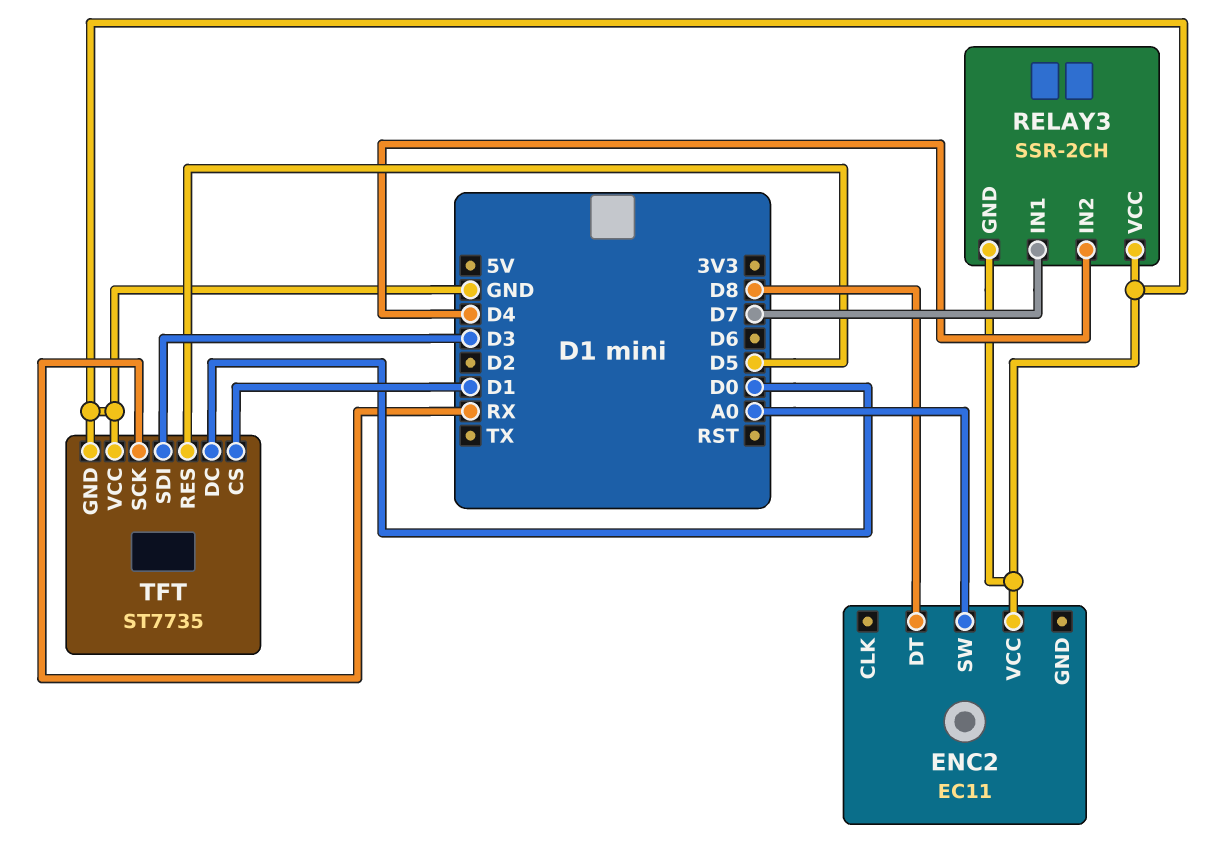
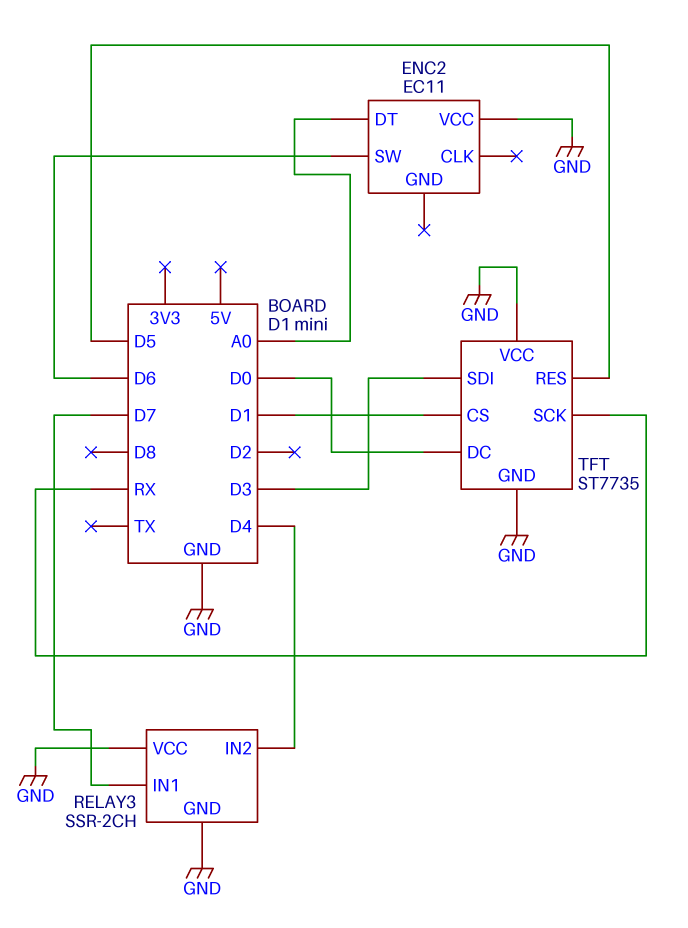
ENC2 pin DT: D8 -> A0
ENC2 pin SW: A0 -> D6

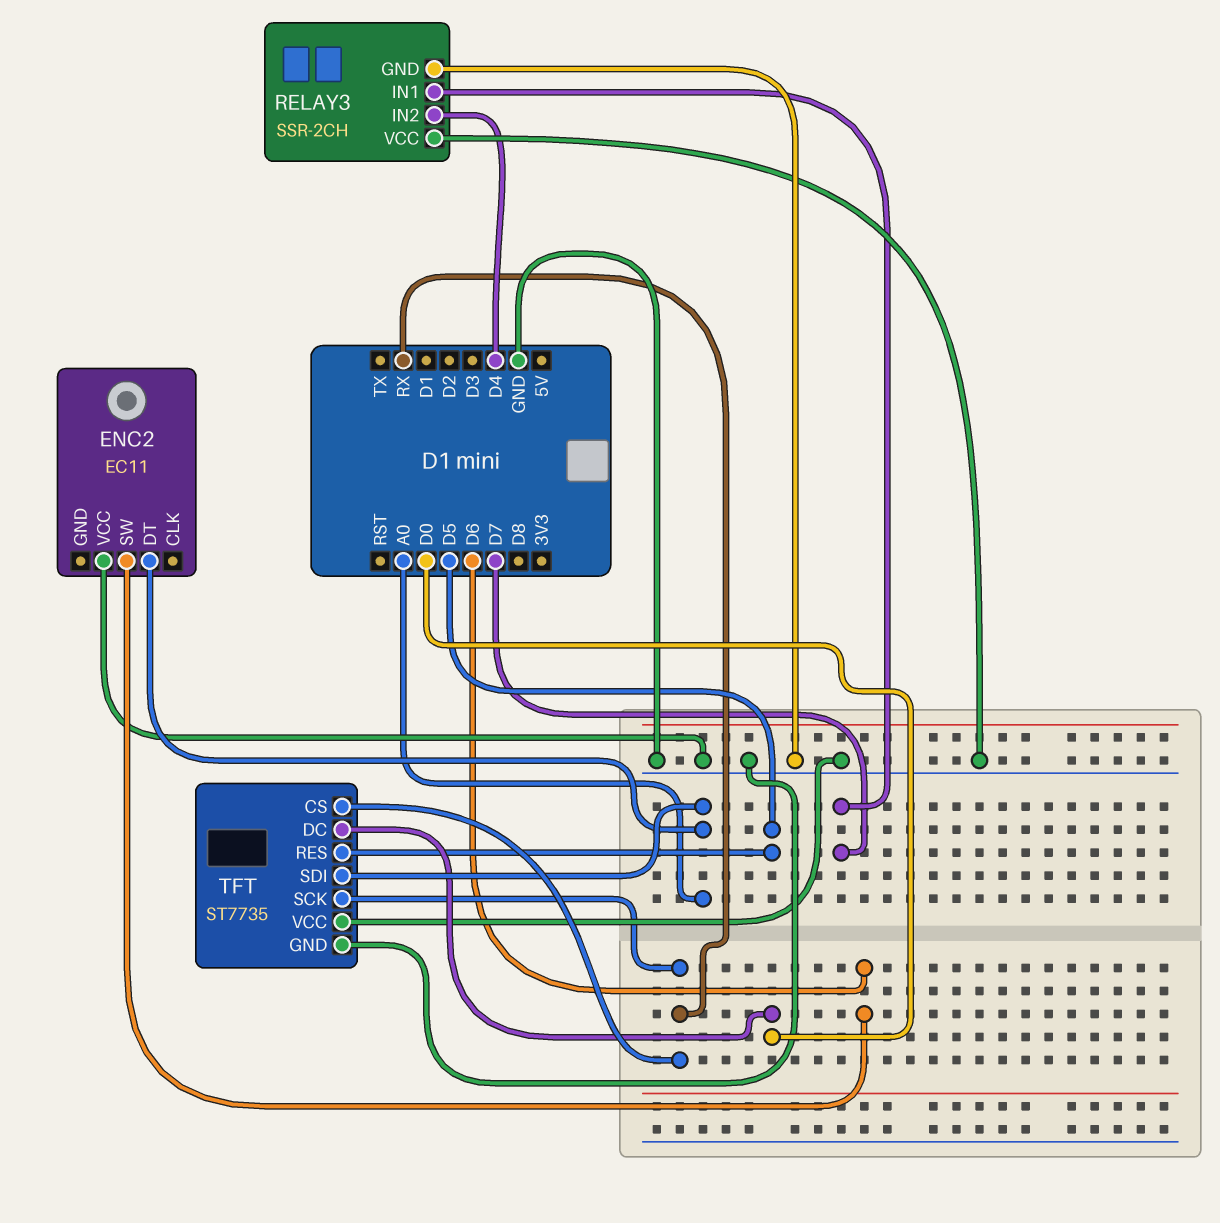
TFT pin CS: D1 -> RX
TFT pin SDI: D3 -> A0

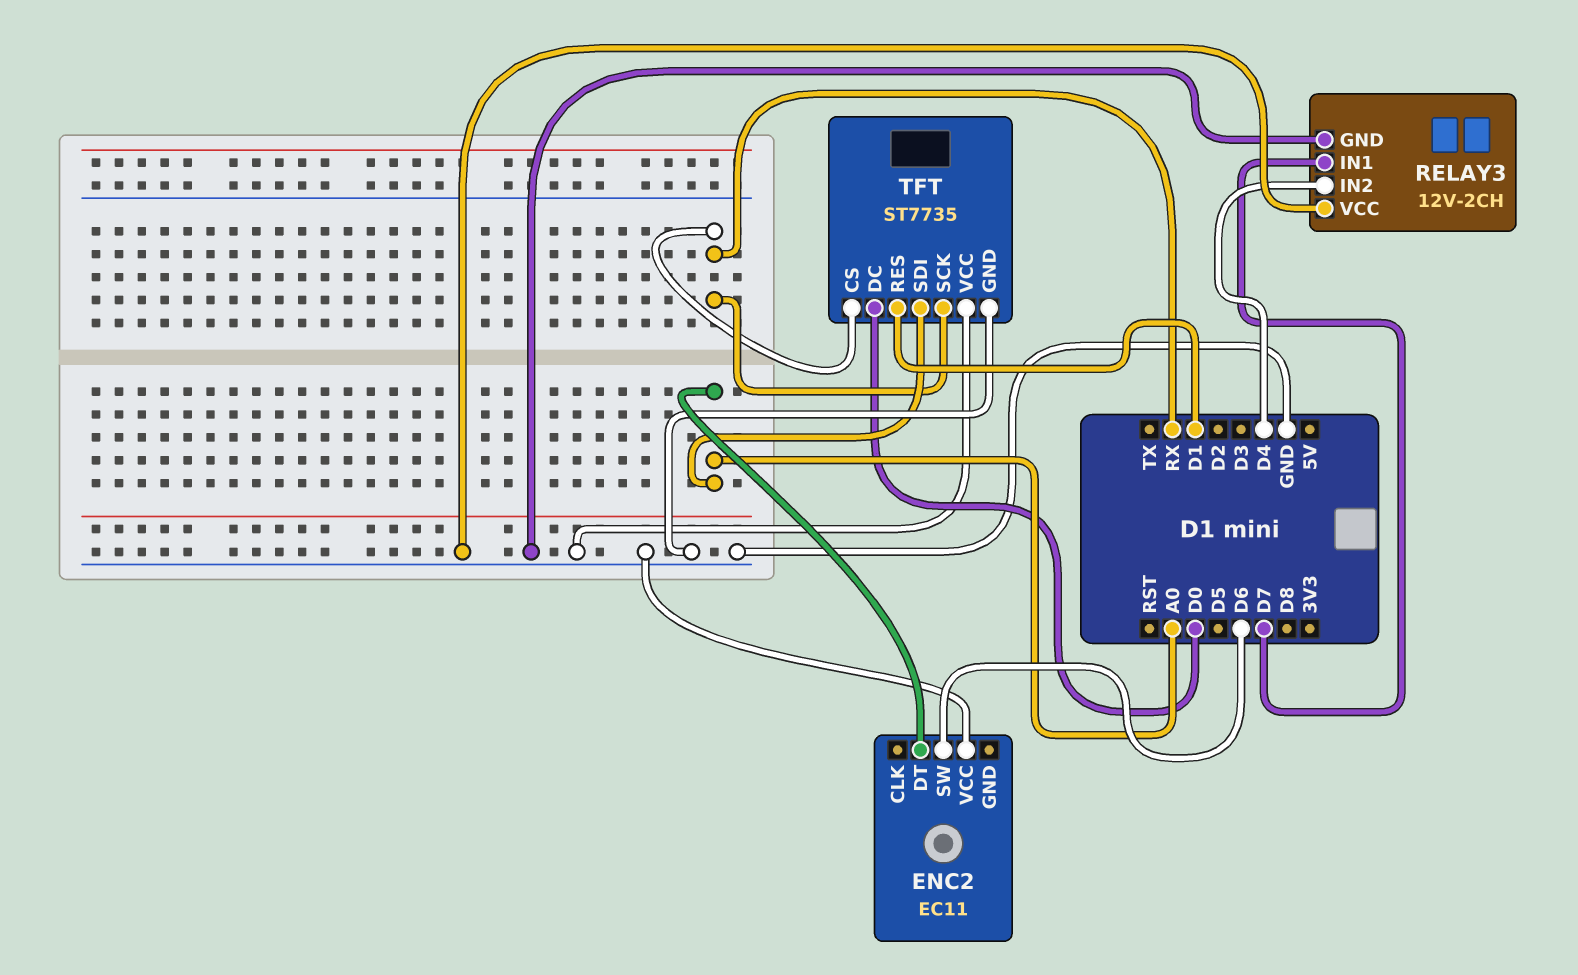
RELAY3: SSR-2CH -> 12V-2CH
TFT pin RES: D5 -> D1

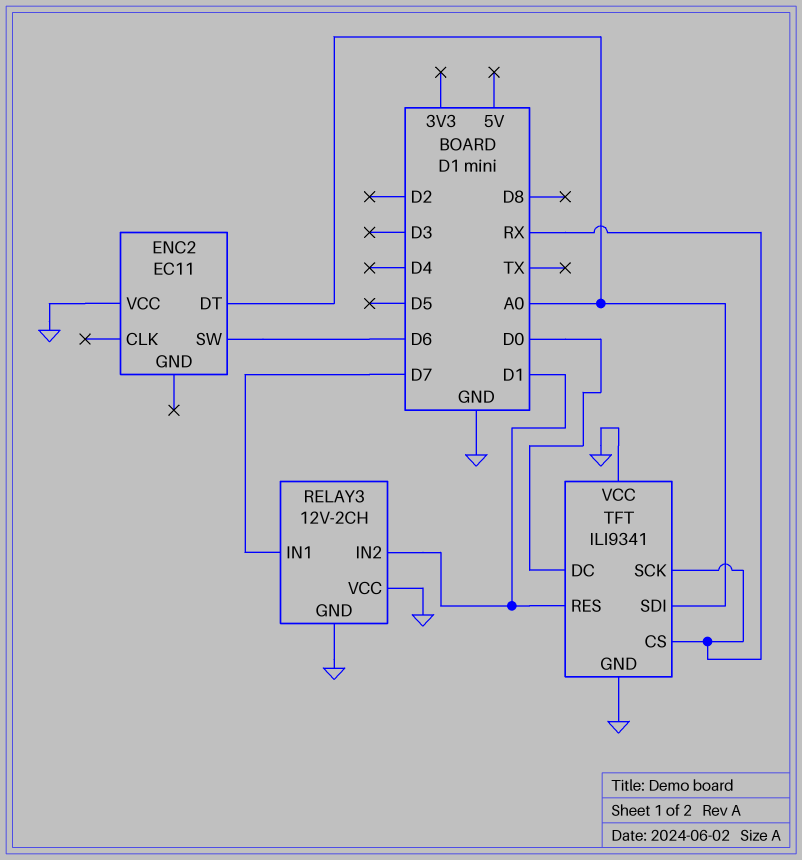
RELAY3 pin IN2: D4 -> D1
TFT: ST7735 -> ILI9341

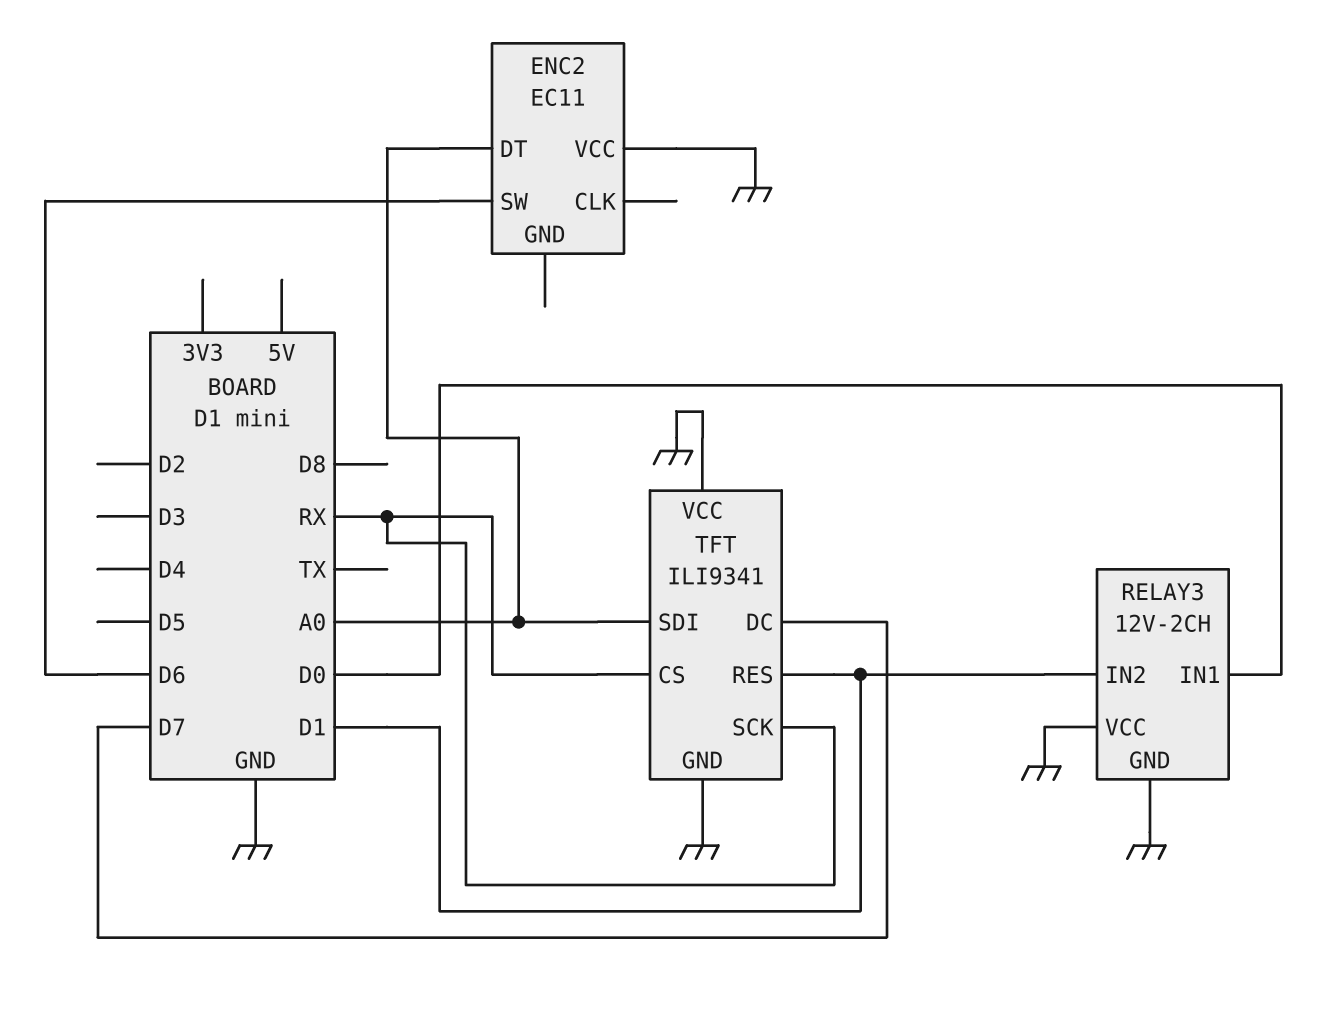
RELAY3 pin IN1: D7 -> D0
TFT pin DC: D0 -> D7

